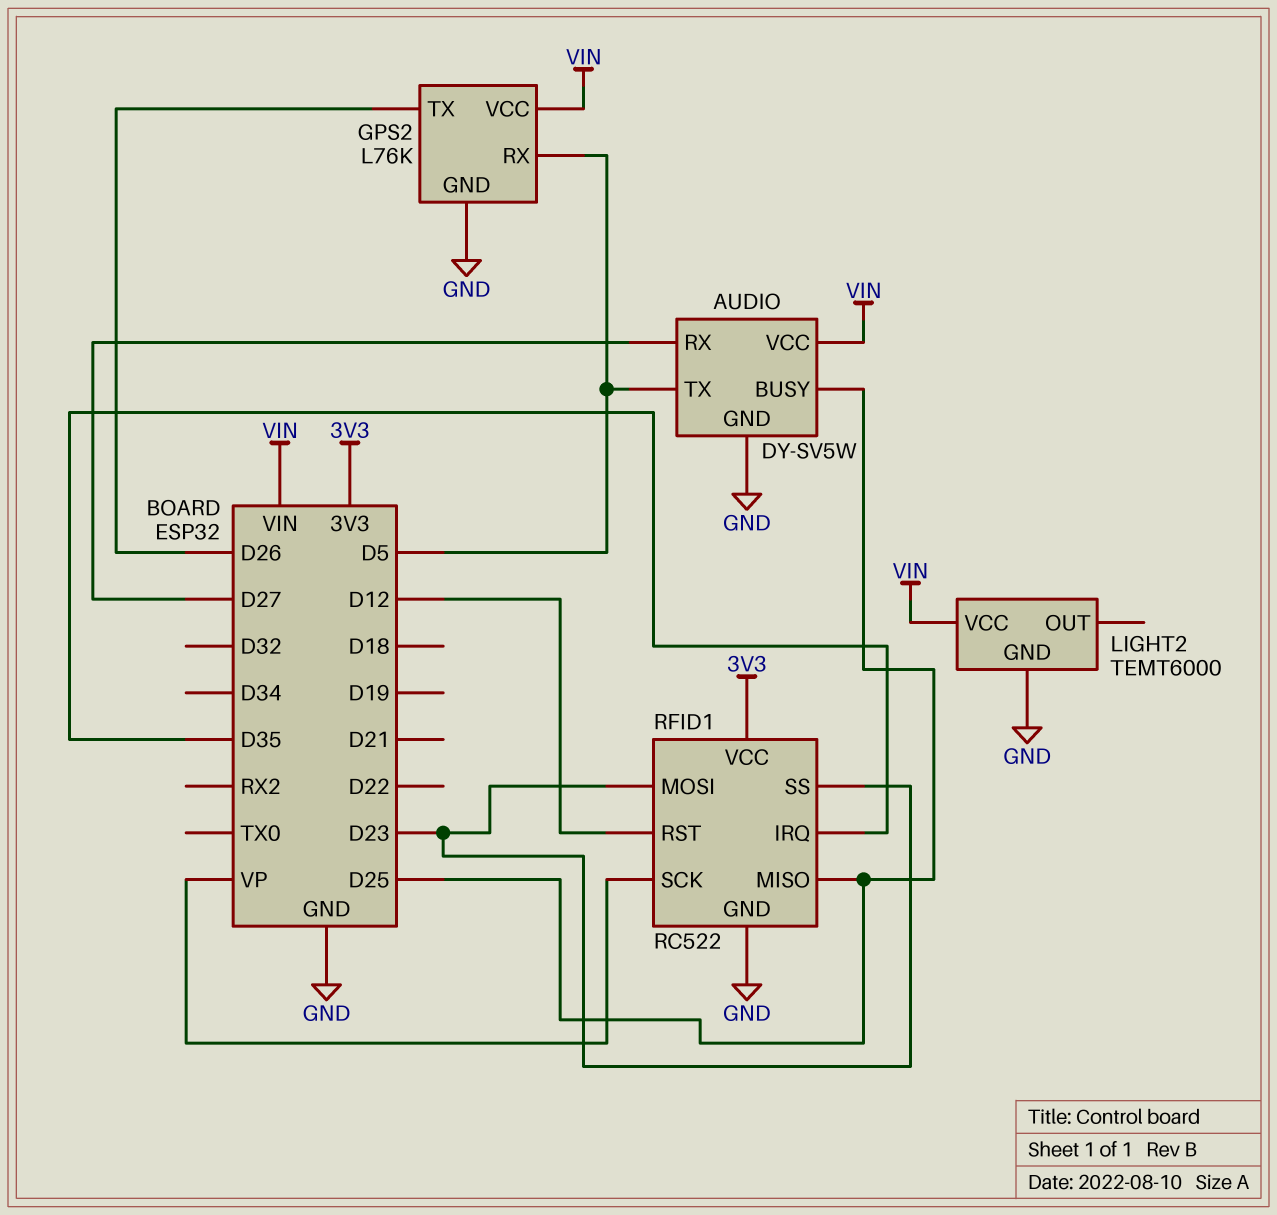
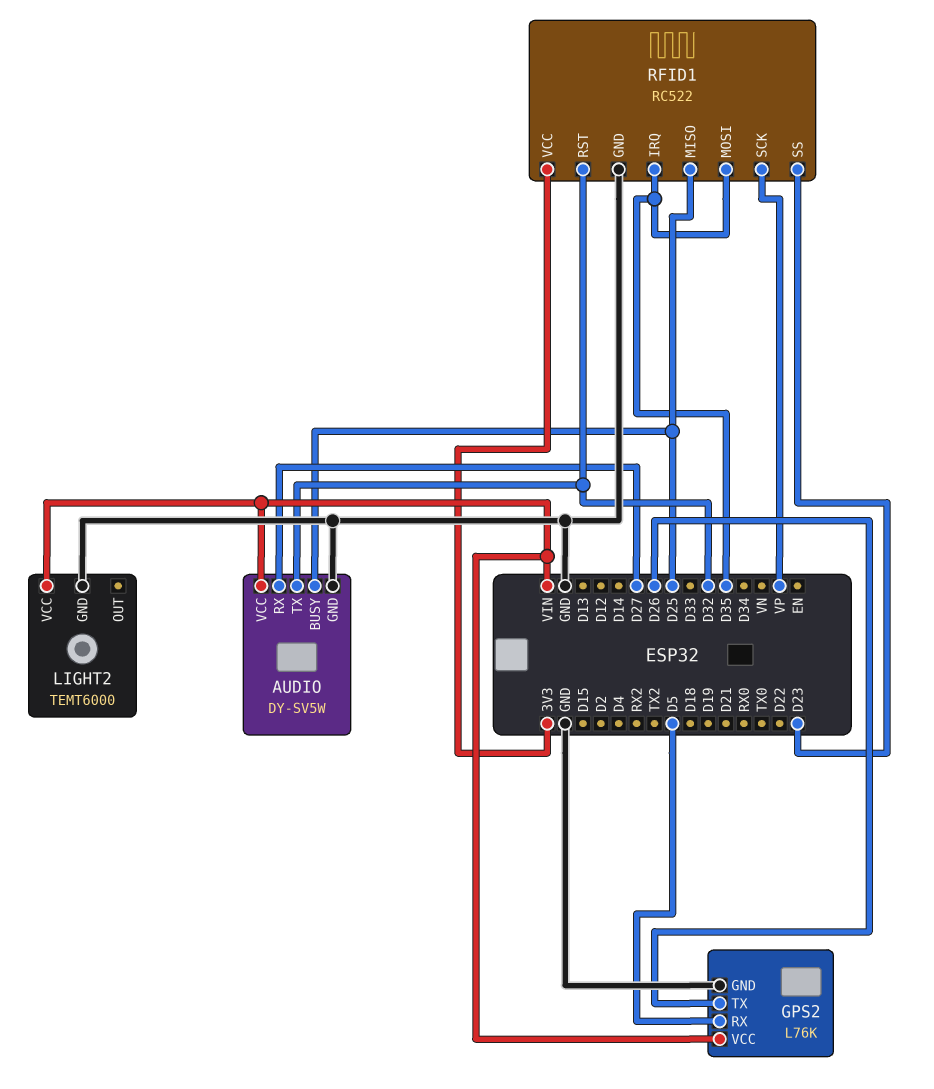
AUDIO pin TX: D5 -> D32
RFID1 pin MOSI: D23 -> D35
RFID1 pin RST: D12 -> D32

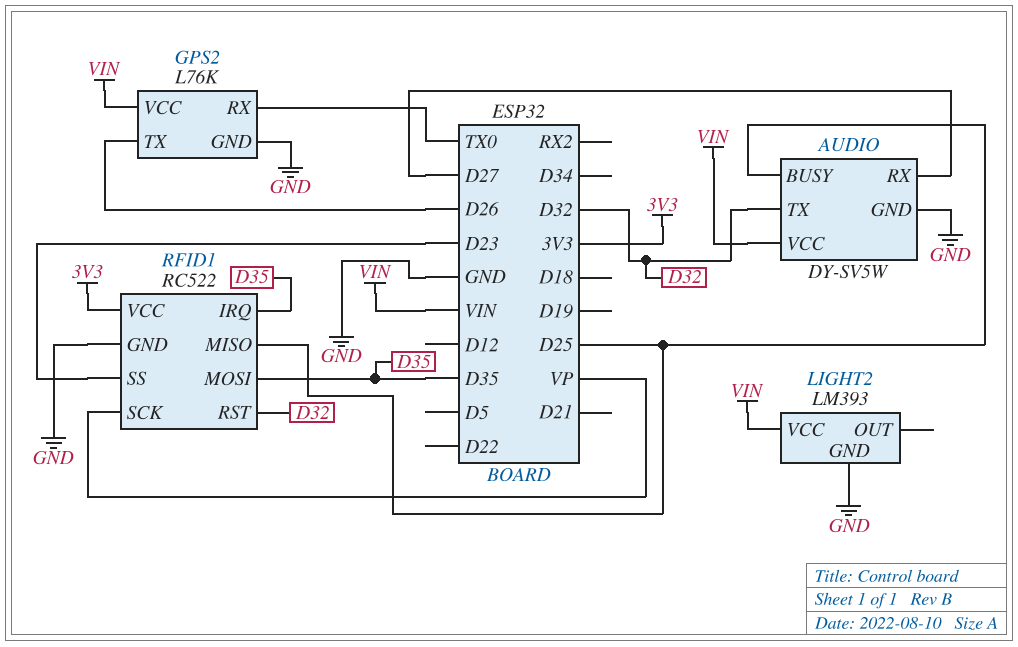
GPS2 pin RX: D5 -> TX0
LIGHT2: TEMT6000 -> LM393

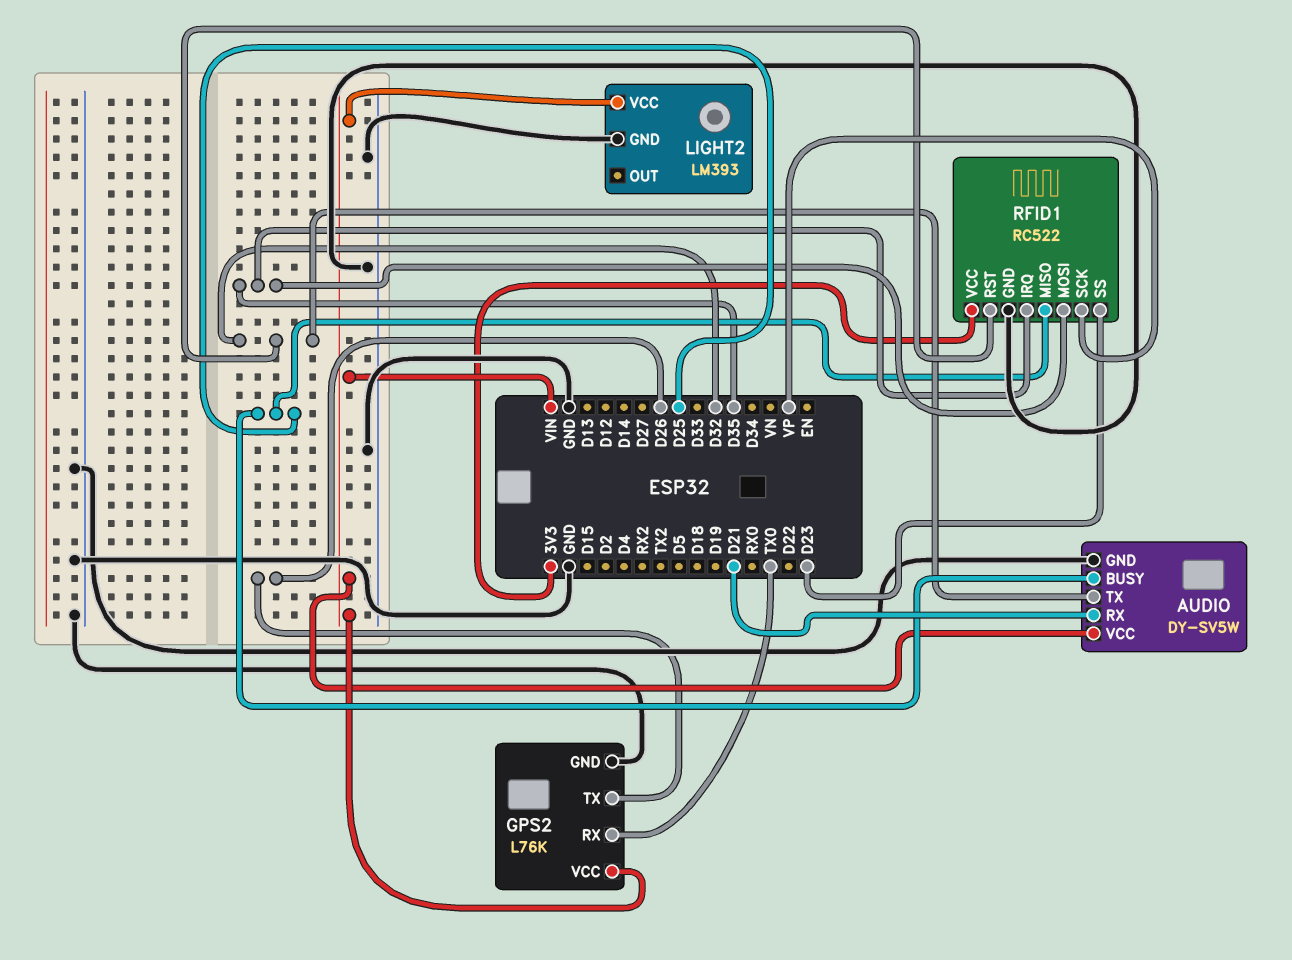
AUDIO pin RX: D27 -> D21

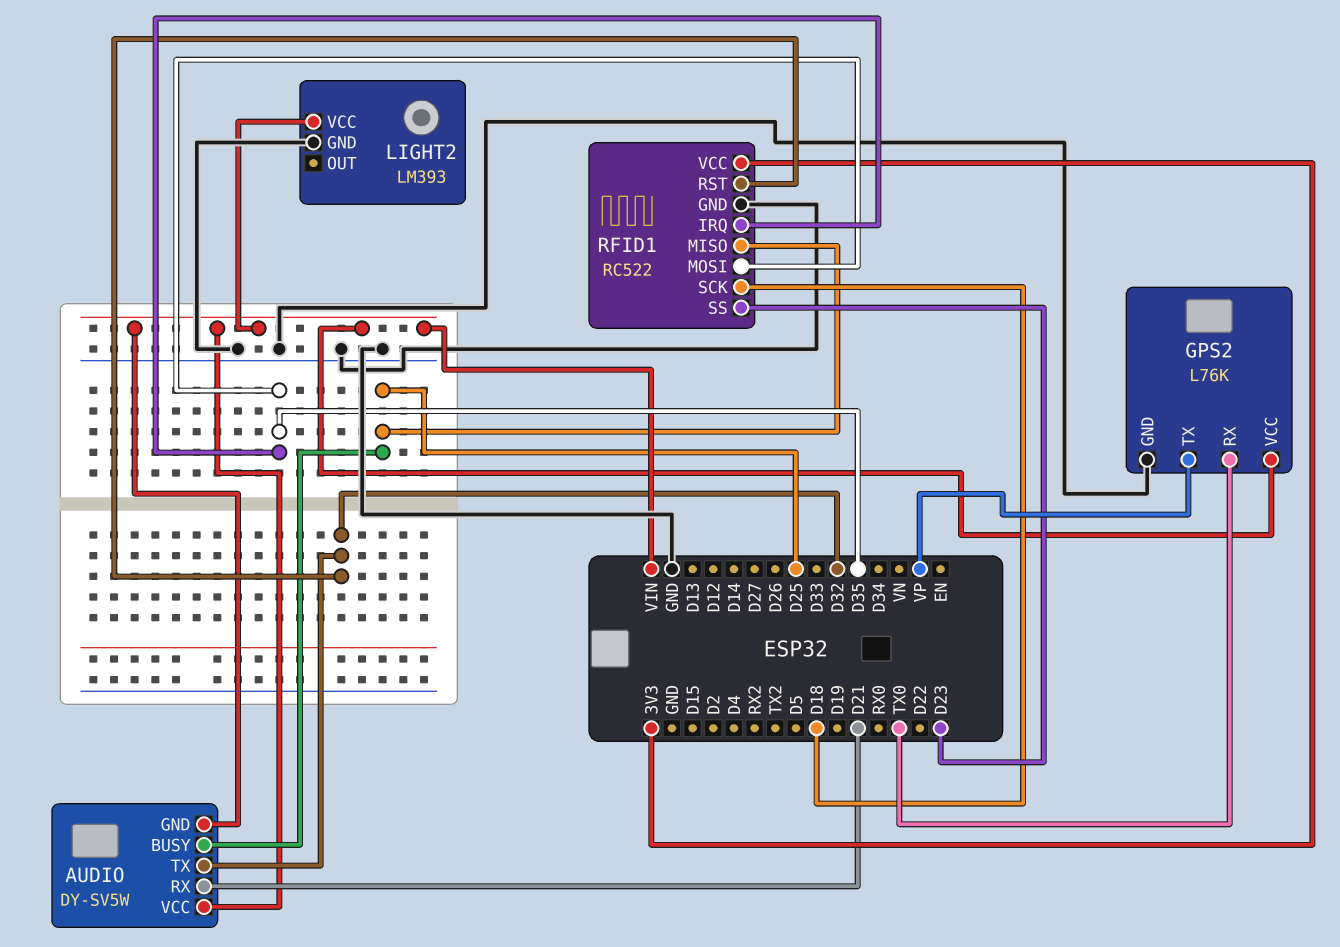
AUDIO pin GND: GND -> VIN
GPS2 pin TX: D26 -> VP
RFID1 pin SCK: VP -> D18

